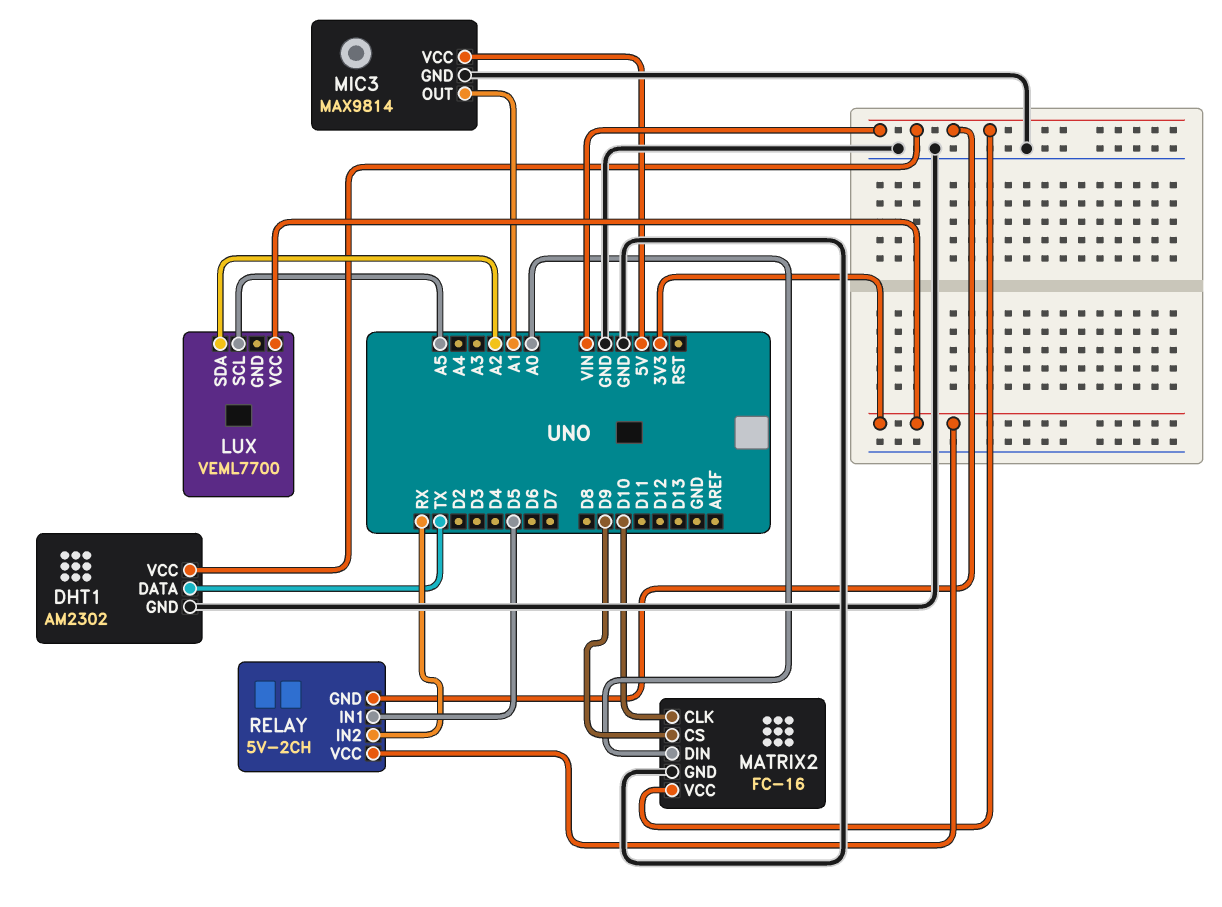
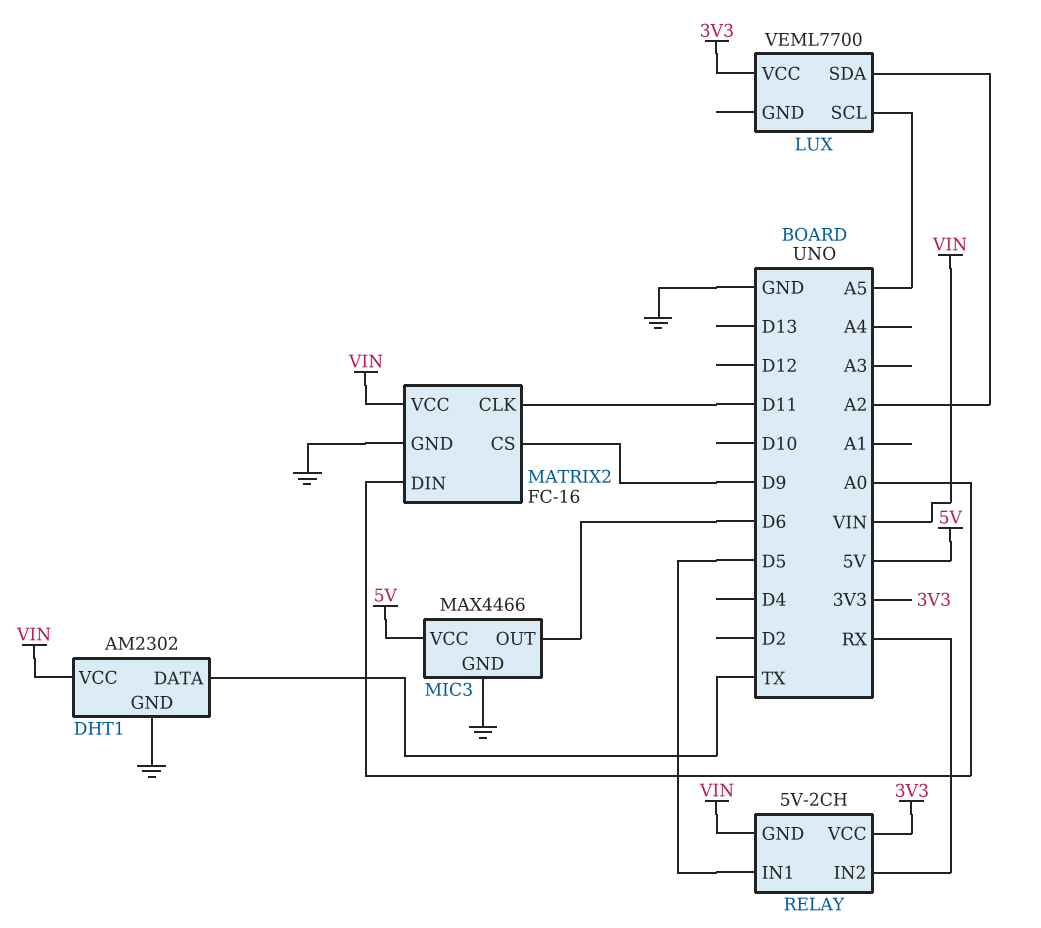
MATRIX2 pin CLK: D10 -> D11
MIC3: MAX9814 -> MAX4466
MIC3 pin OUT: A1 -> D6

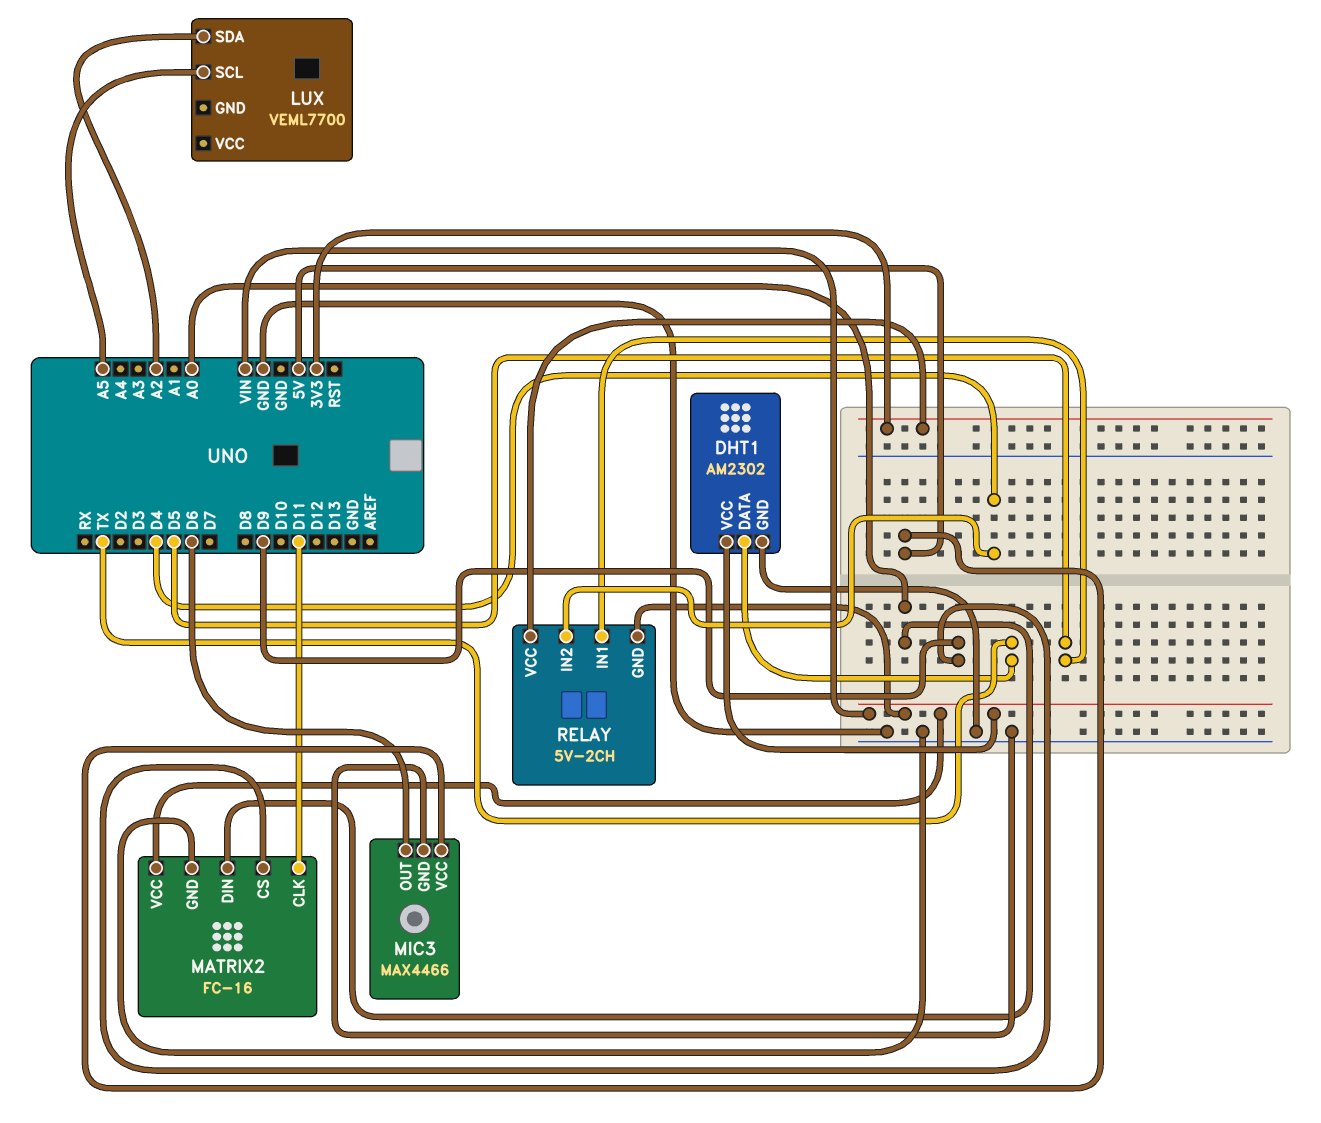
LUX pin VCC: 3V3 -> none
RELAY pin IN2: RX -> D4

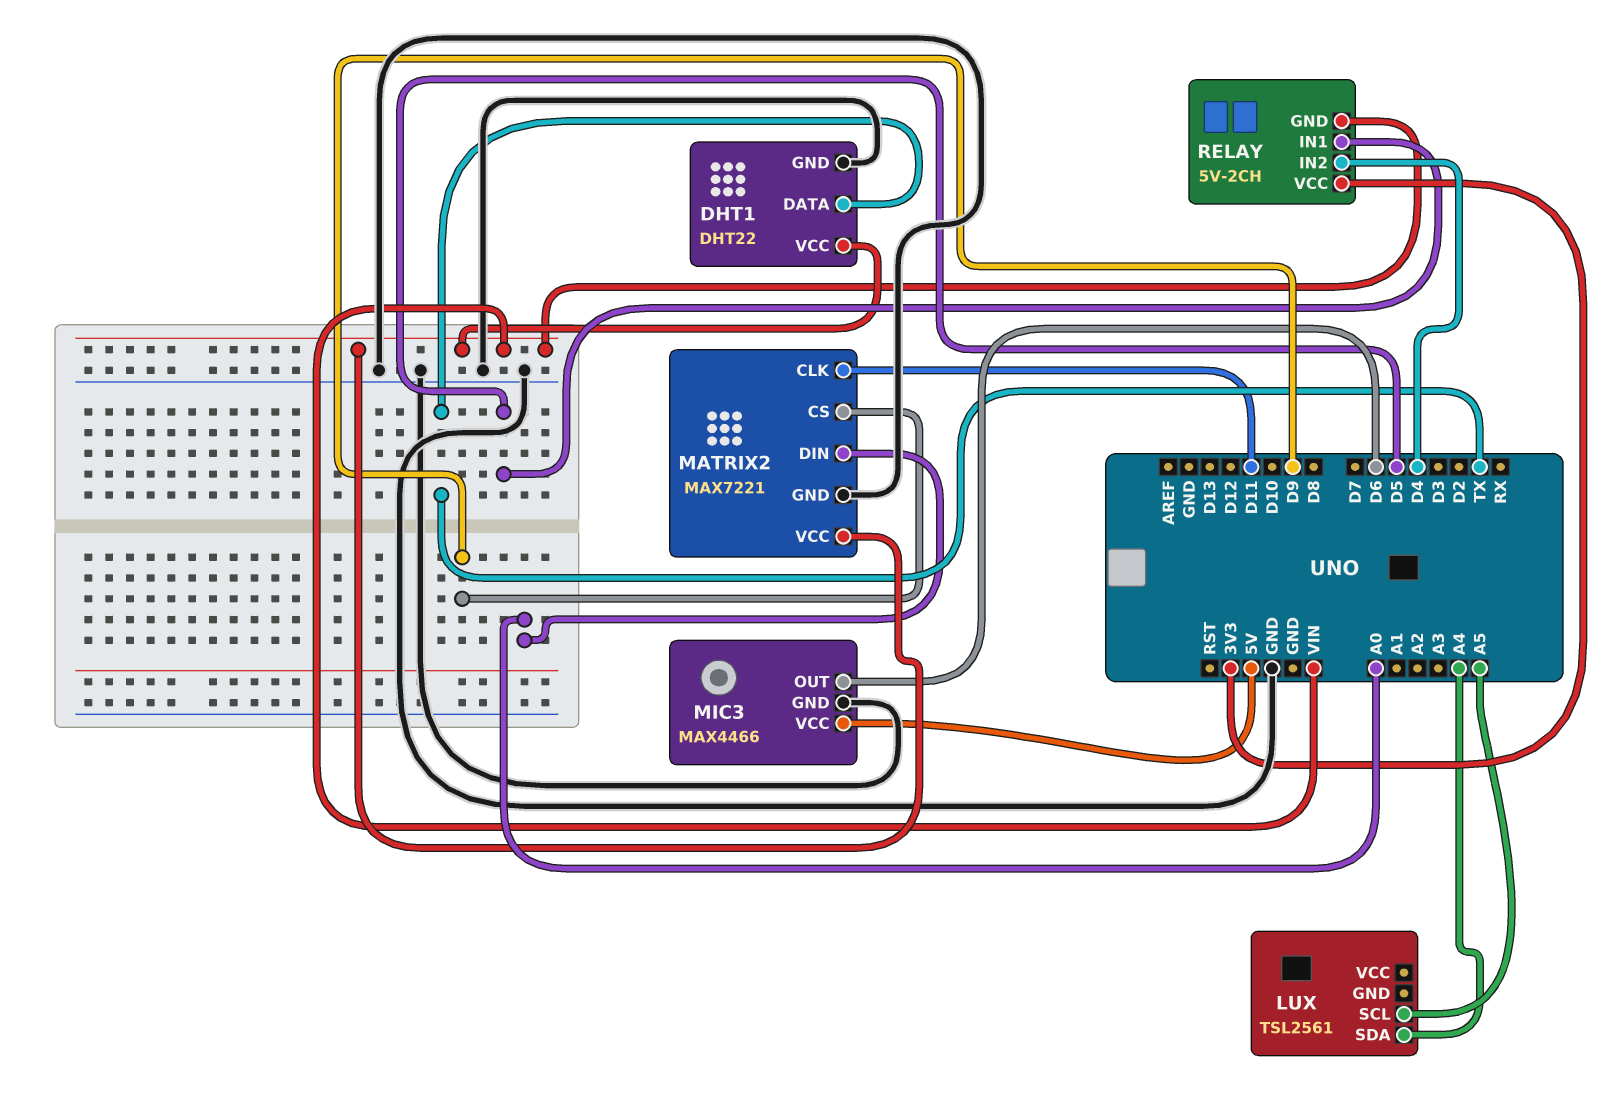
DHT1: AM2302 -> DHT22
LUX: VEML7700 -> TSL2561
LUX pin SDA: A2 -> A4
MATRIX2: FC-16 -> MAX7221

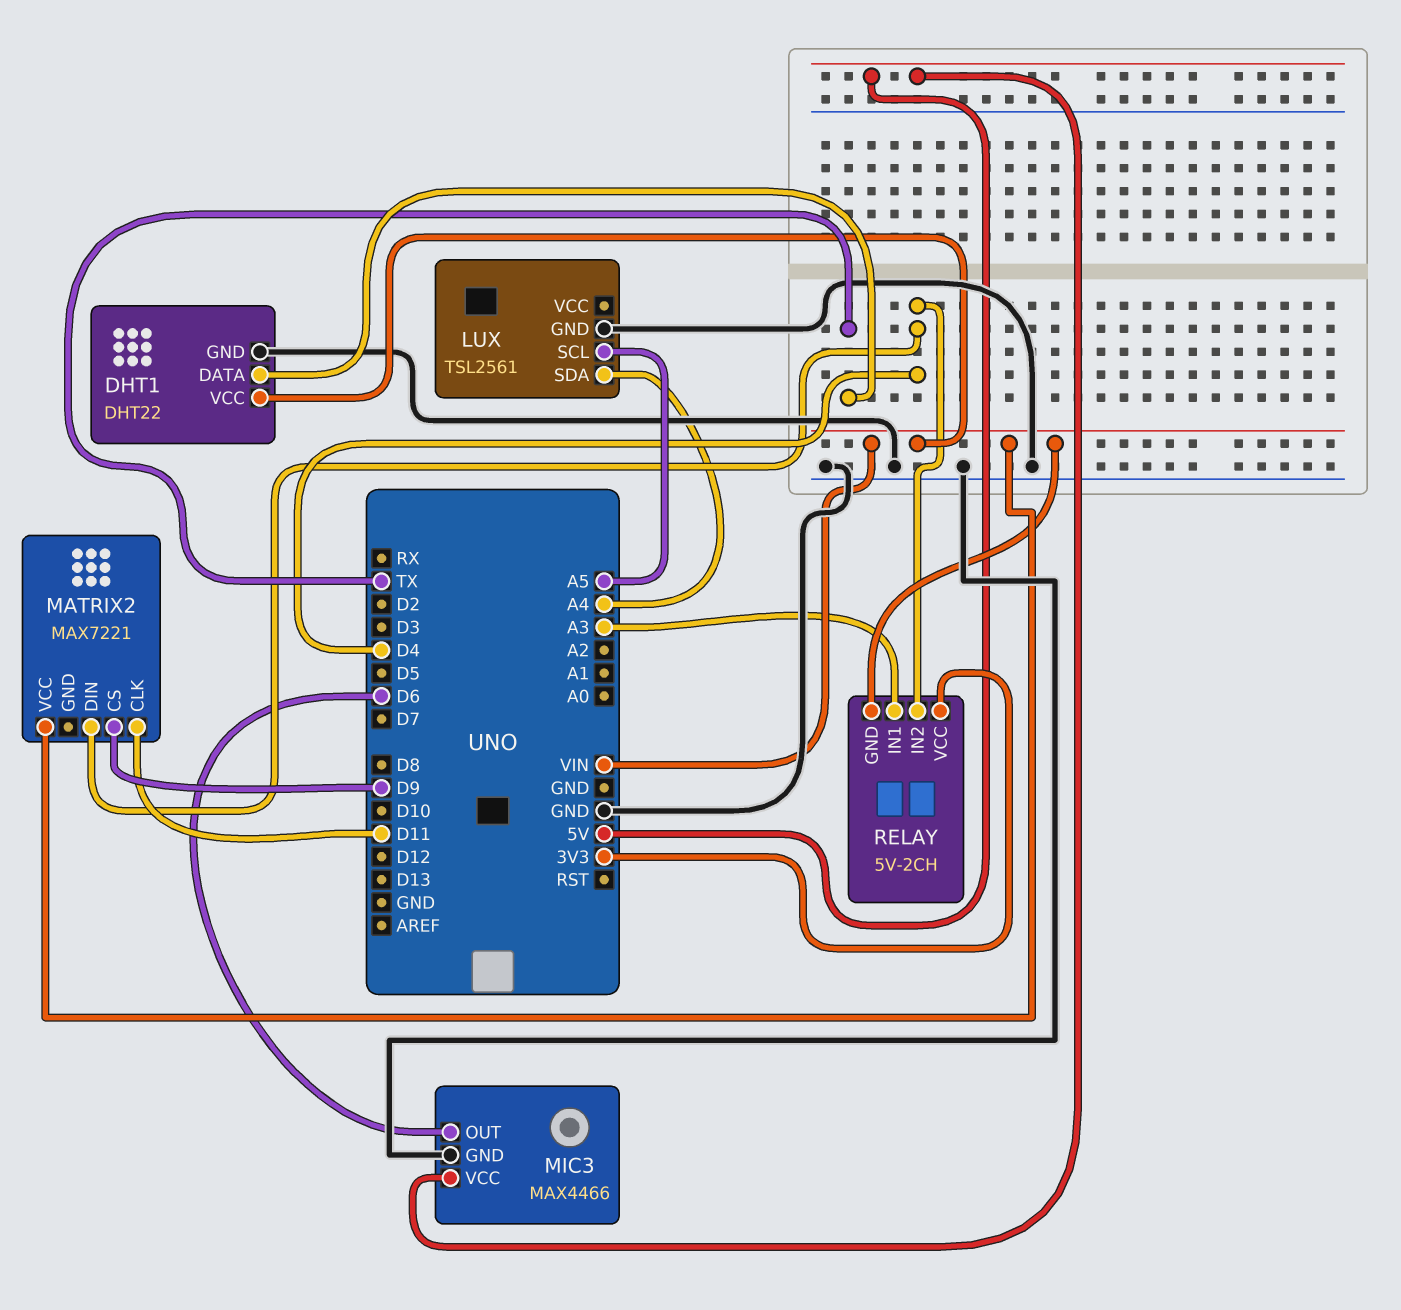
LUX pin GND: none -> GND
MATRIX2 pin DIN: A0 -> D4
MATRIX2 pin GND: GND -> none
RELAY pin IN1: D5 -> A3

